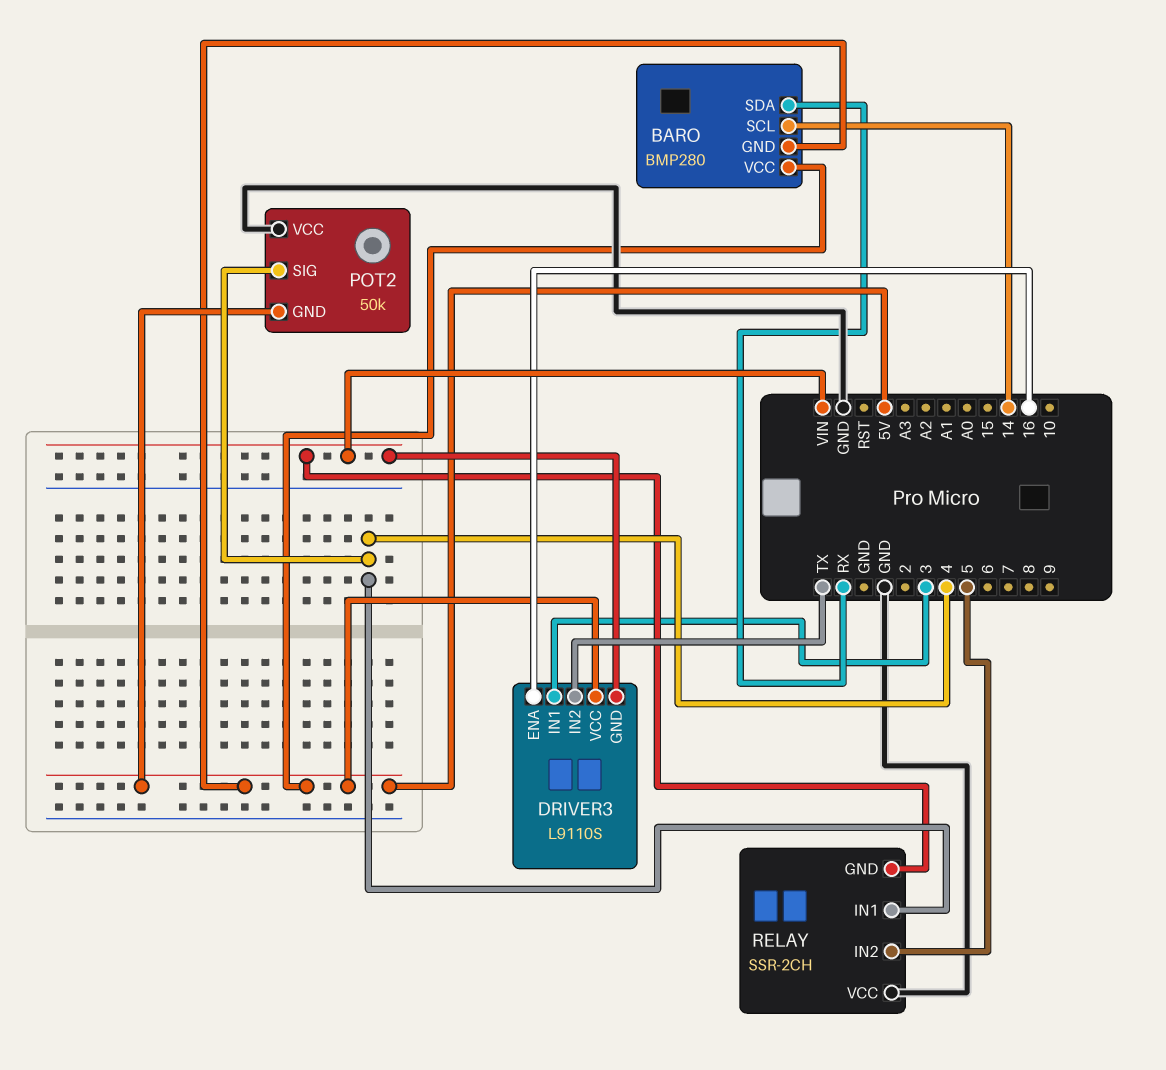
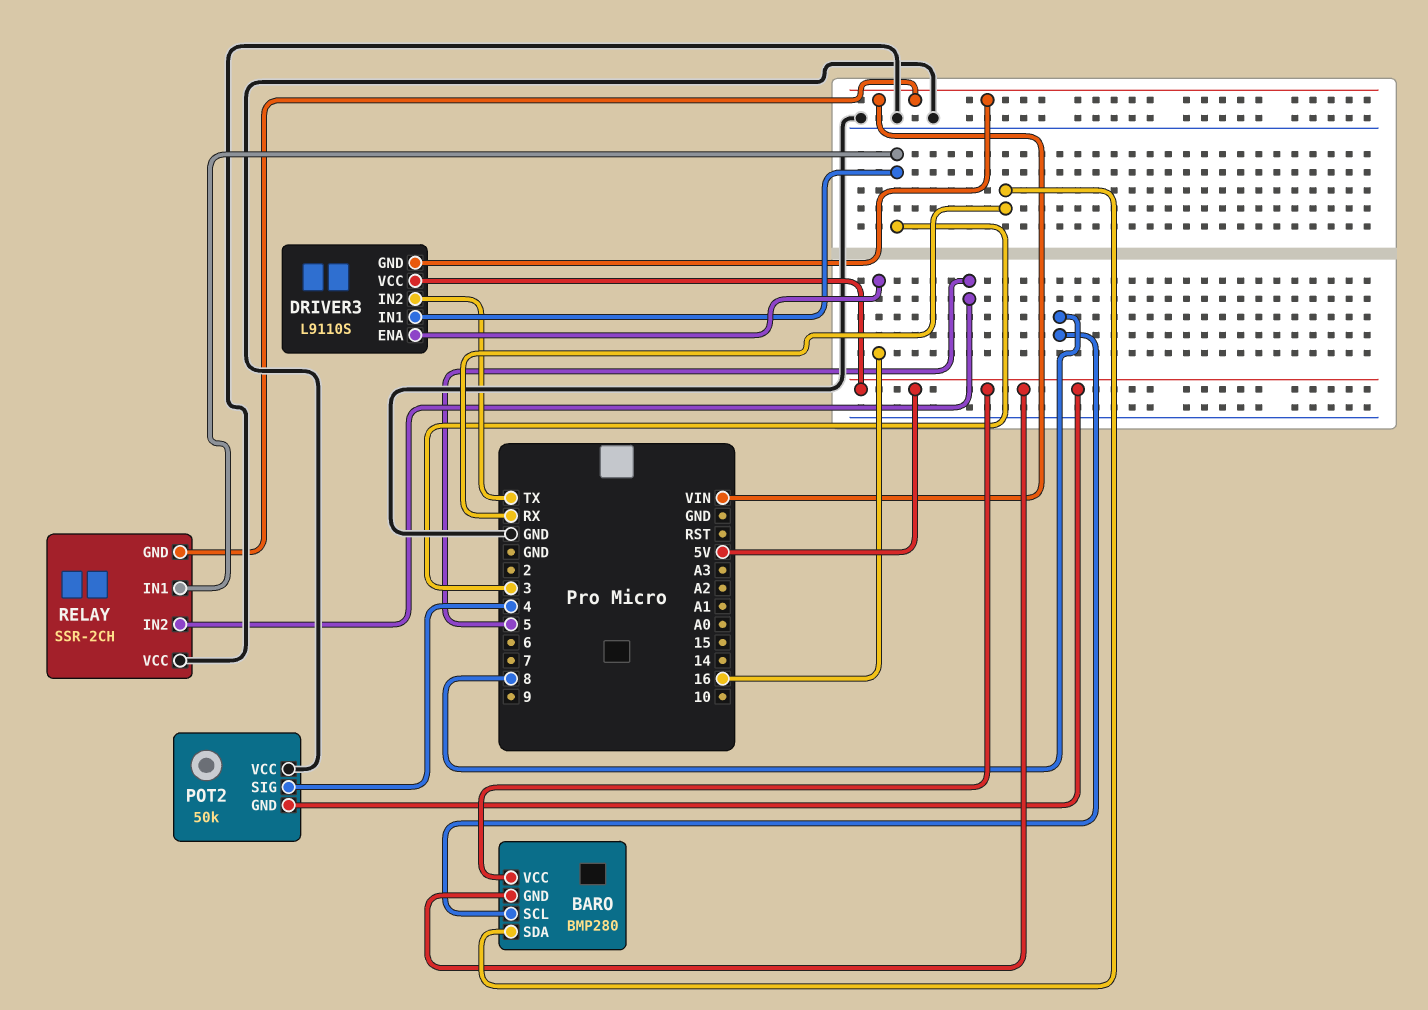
BARO pin SCL: 14 -> 8
RELAY pin IN1: 4 -> 3

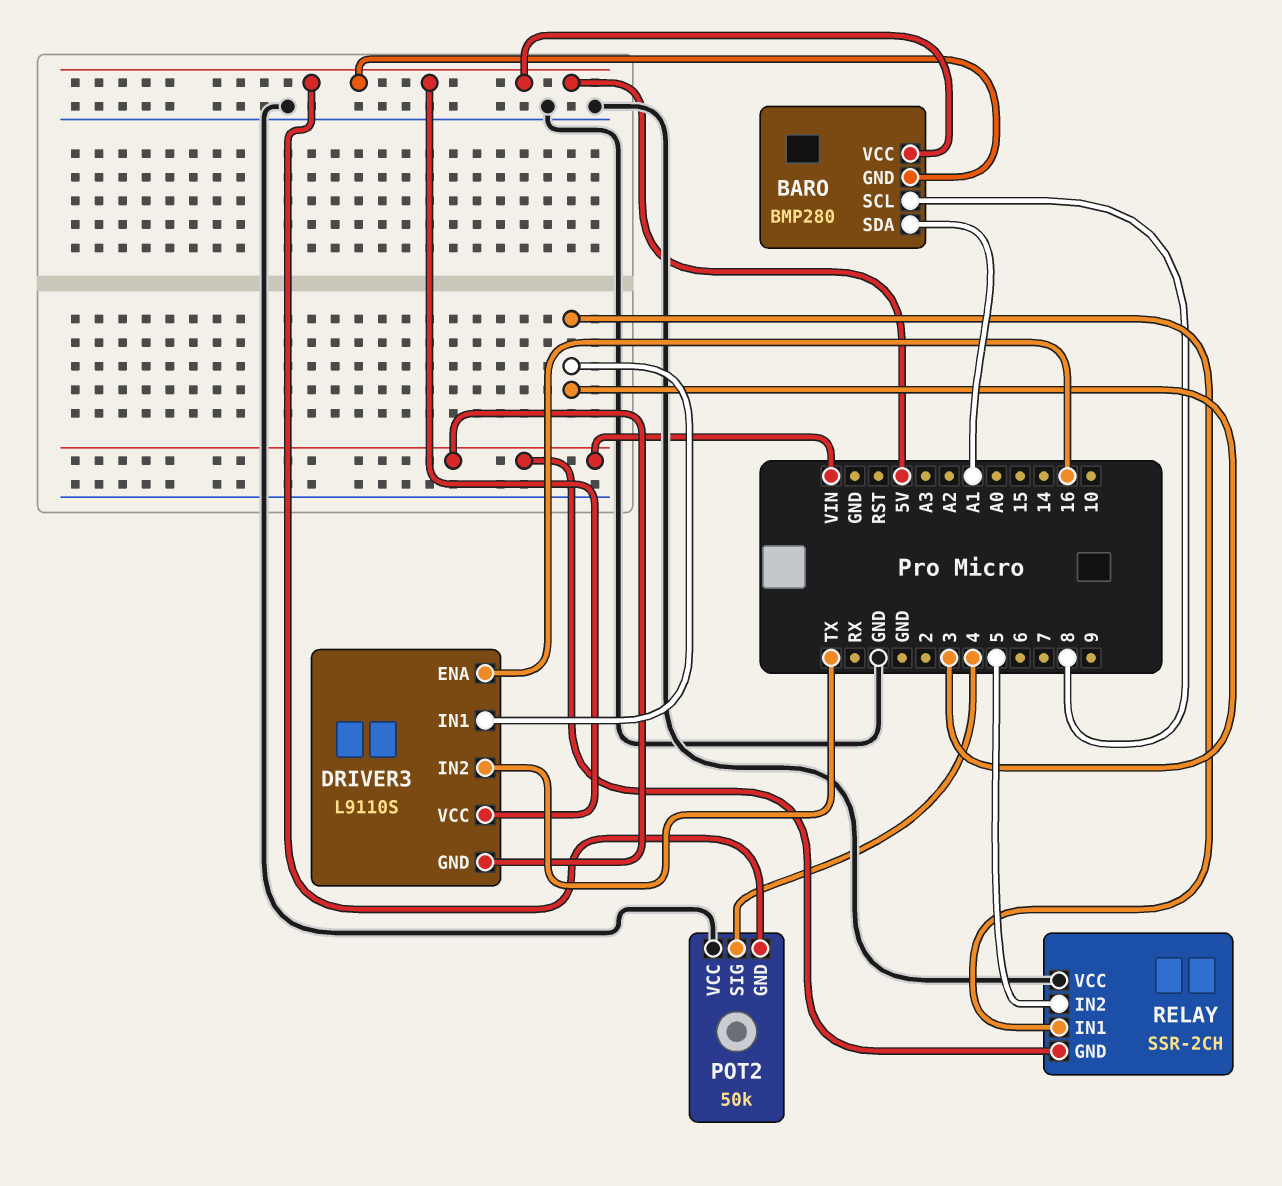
BARO pin SDA: RX -> A1

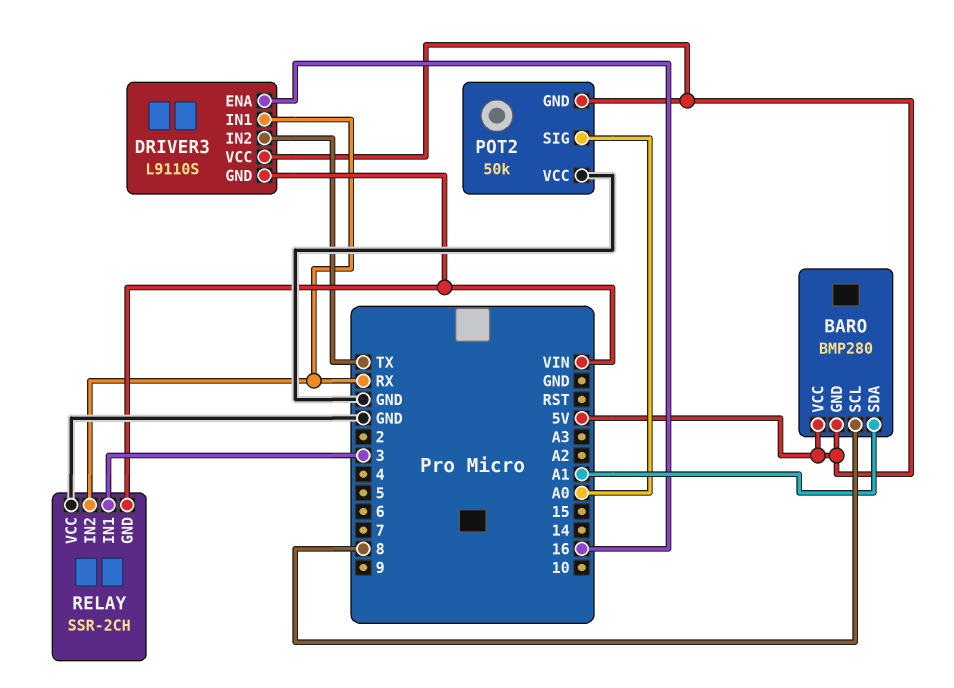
DRIVER3 pin IN1: 3 -> RX
POT2 pin SIG: 4 -> A0
RELAY pin IN2: 5 -> RX

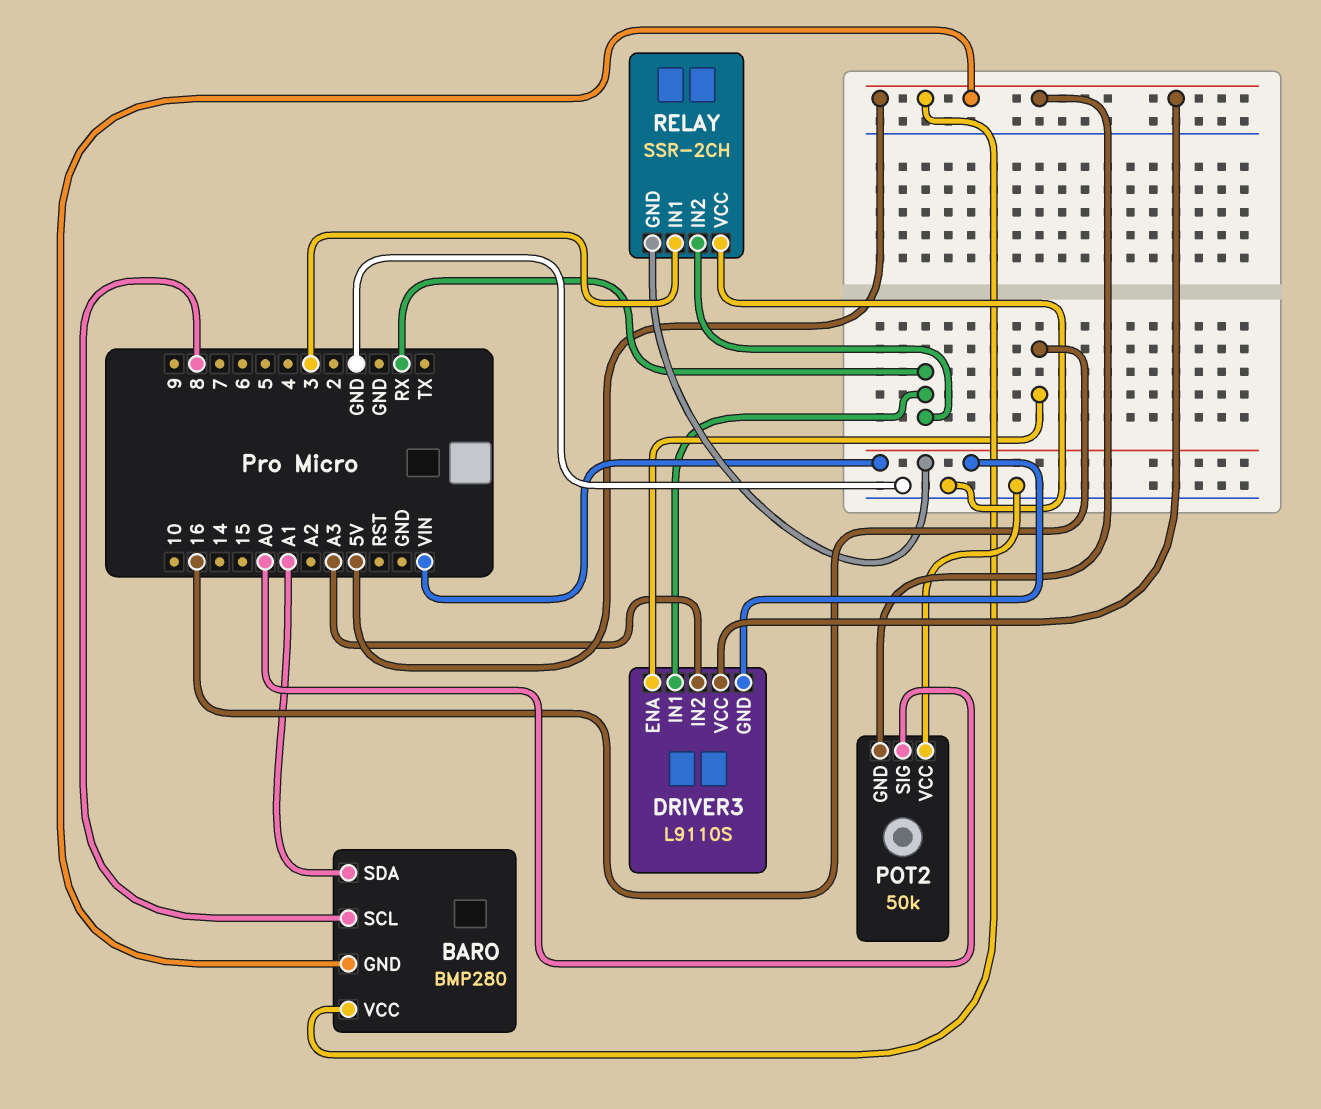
DRIVER3 pin IN2: TX -> A3

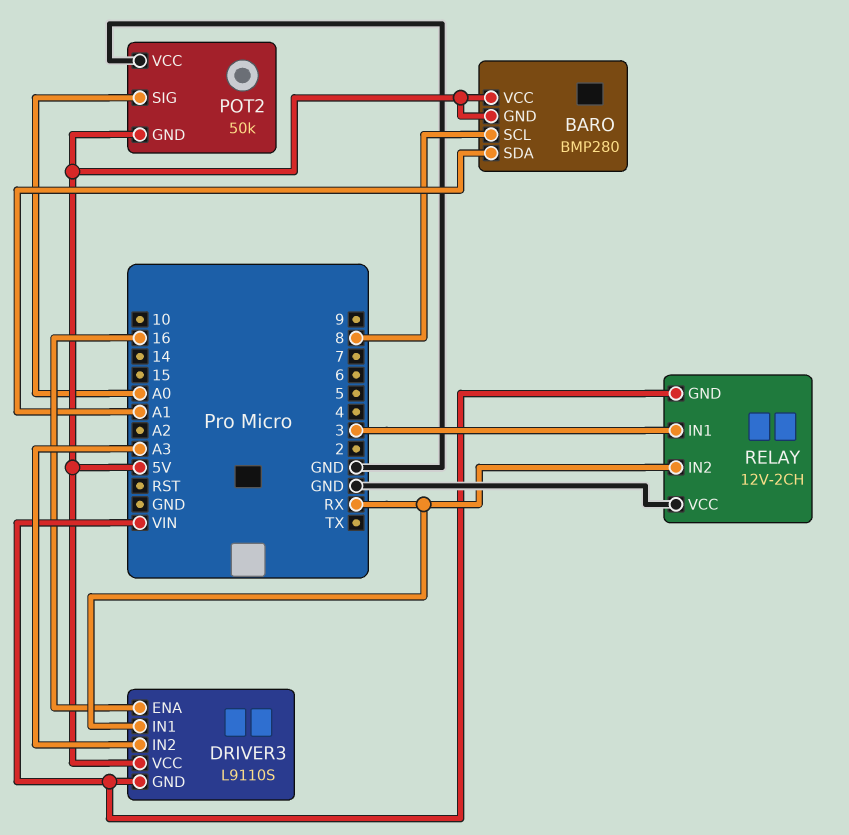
RELAY: SSR-2CH -> 12V-2CH

